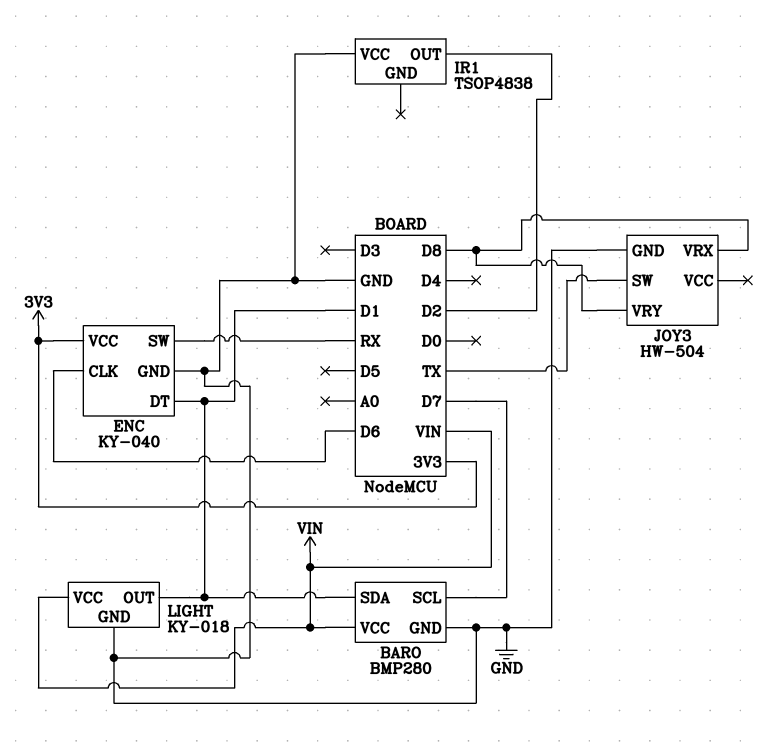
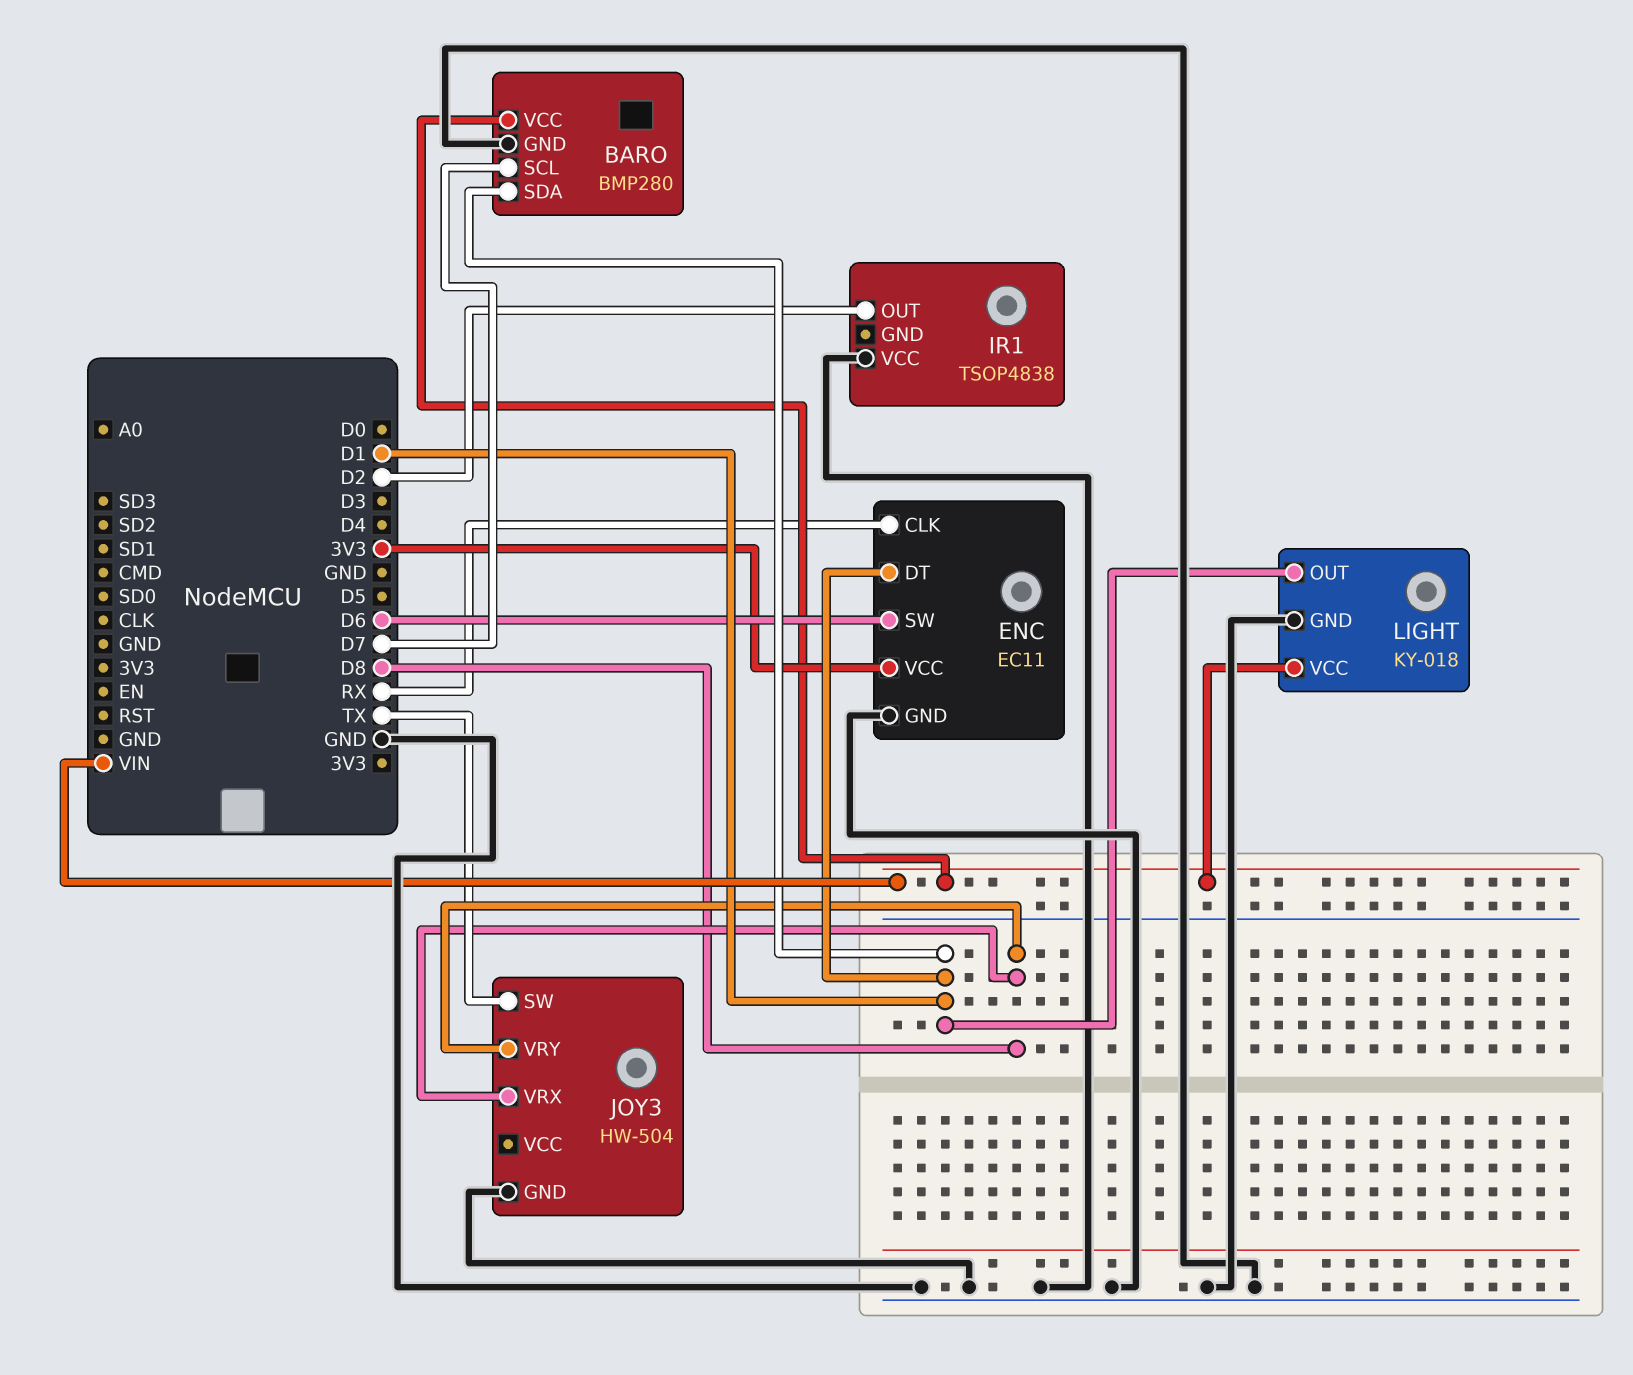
ENC: KY-040 -> EC11
ENC pin CLK: D6 -> RX
ENC pin SW: RX -> D6

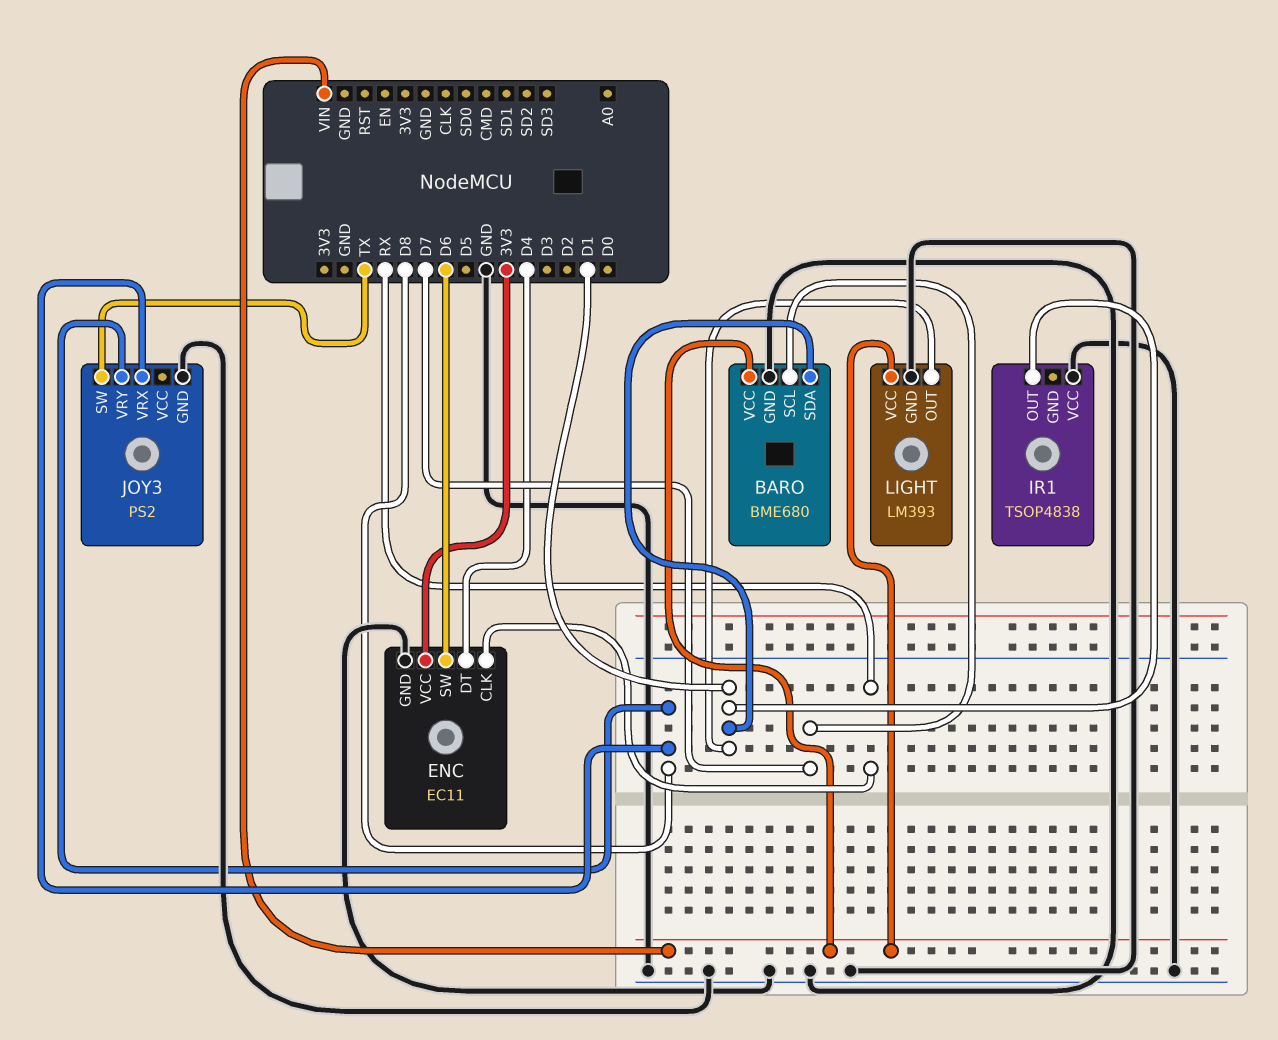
BARO: BMP280 -> BME680
ENC pin DT: D1 -> D4
IR1 pin OUT: D2 -> D1
JOY3: HW-504 -> PS2
LIGHT: KY-018 -> LM393

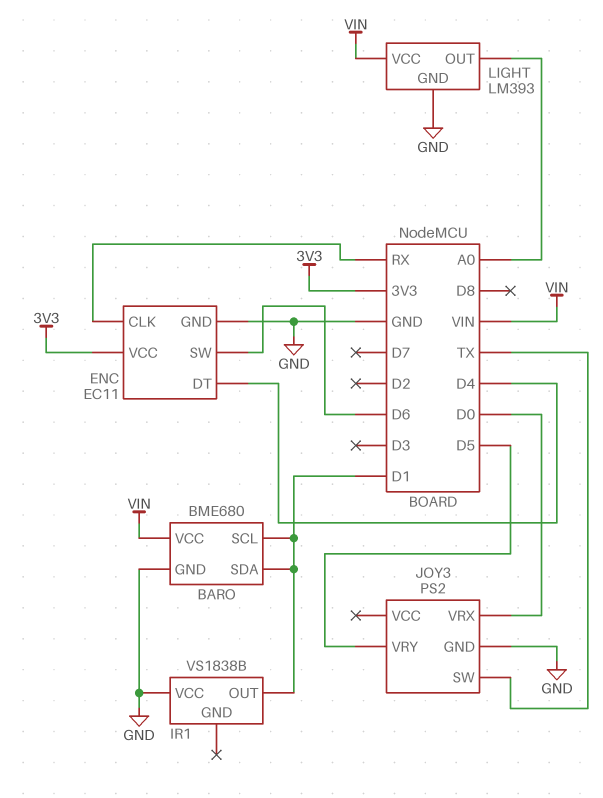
BARO pin SCL: D7 -> D1
IR1: TSOP4838 -> VS1838B
JOY3 pin VRX: D8 -> D0
JOY3 pin VRY: D8 -> D5
LIGHT pin OUT: D1 -> A0

